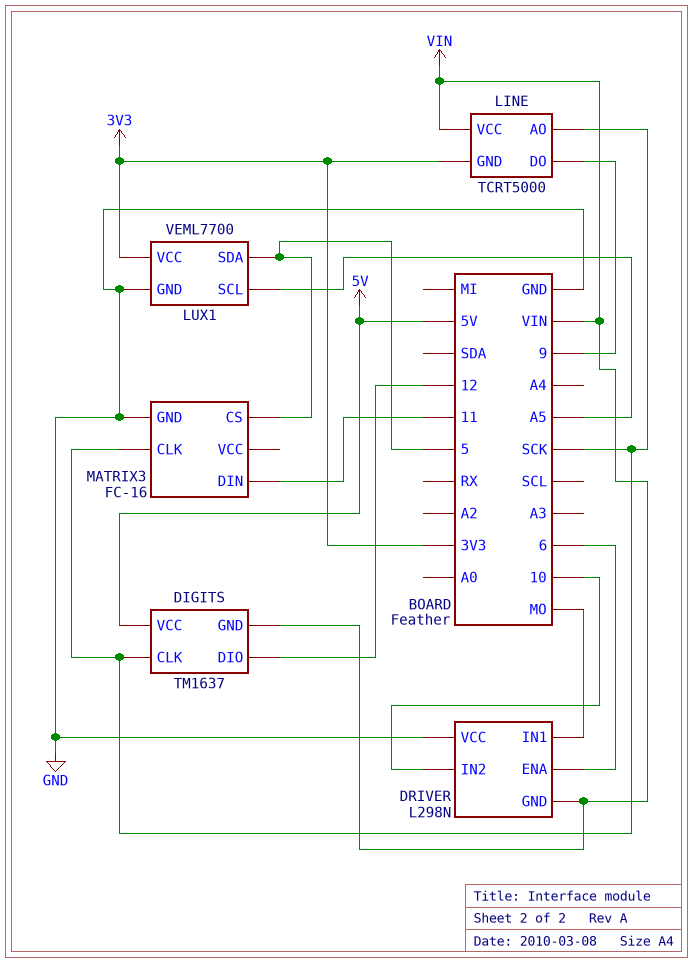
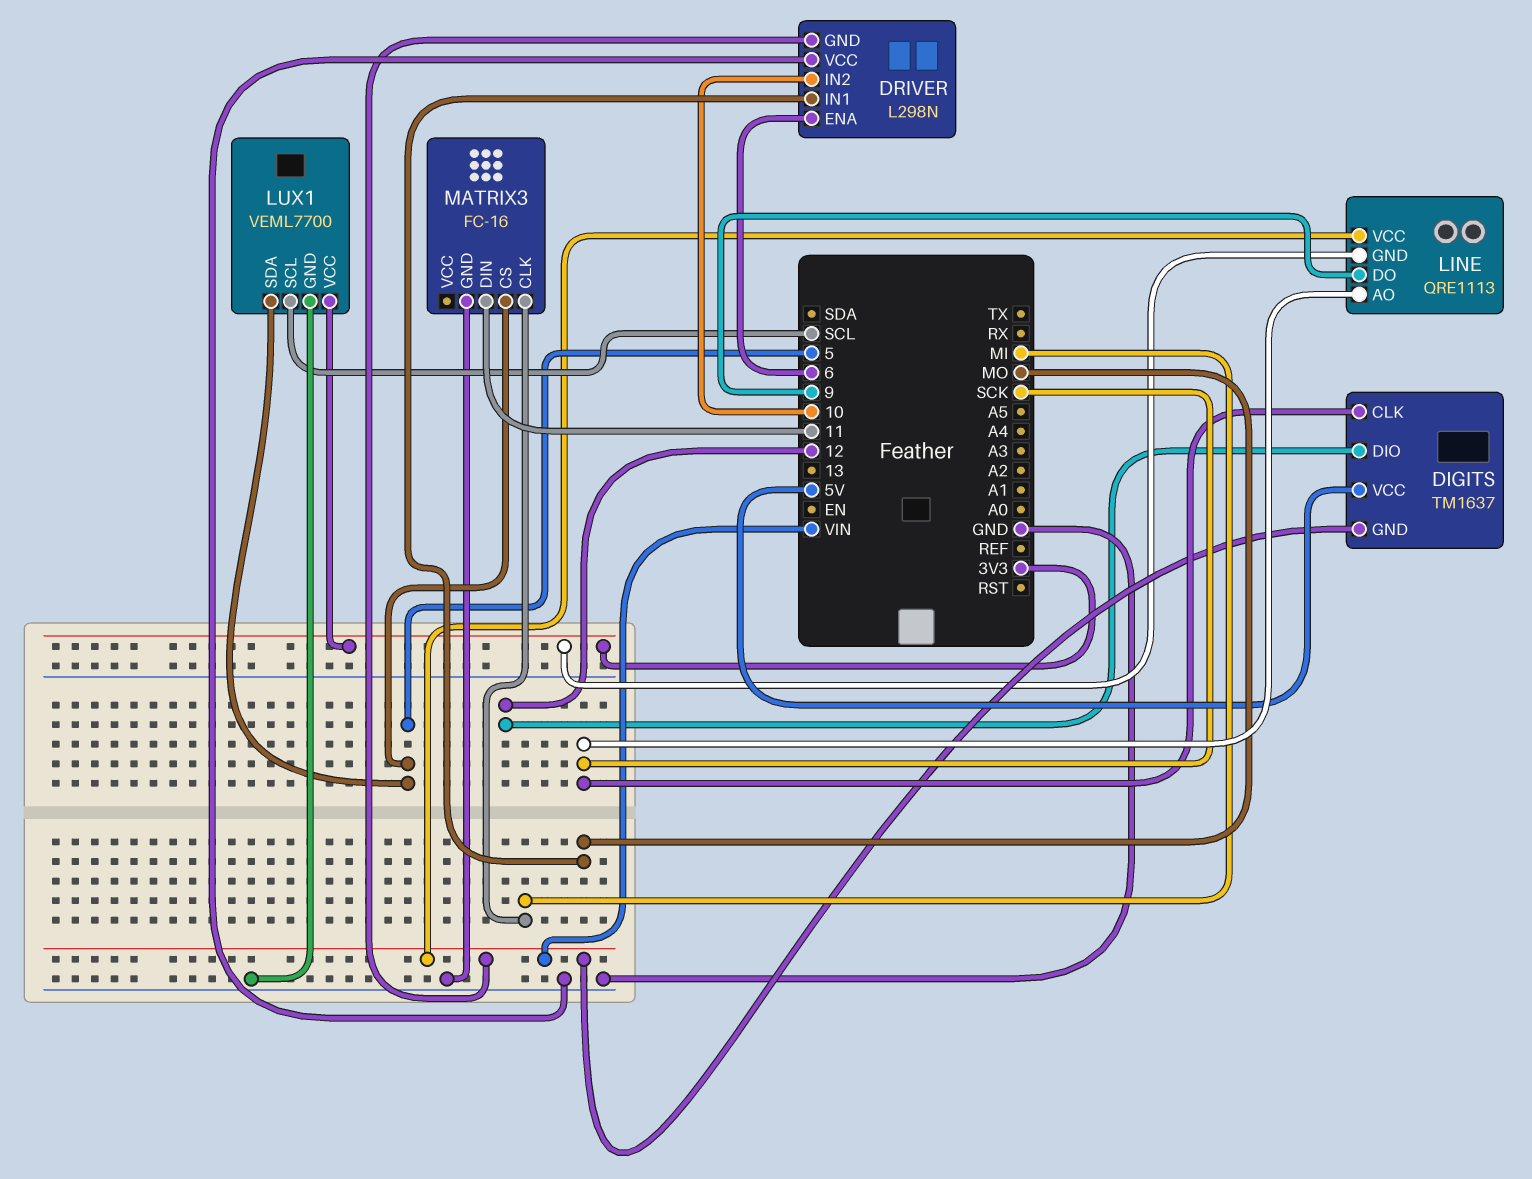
LINE: TCRT5000 -> QRE1113
LUX1 pin SCL: A5 -> SCL
MATRIX3 pin CLK: SCK -> MI

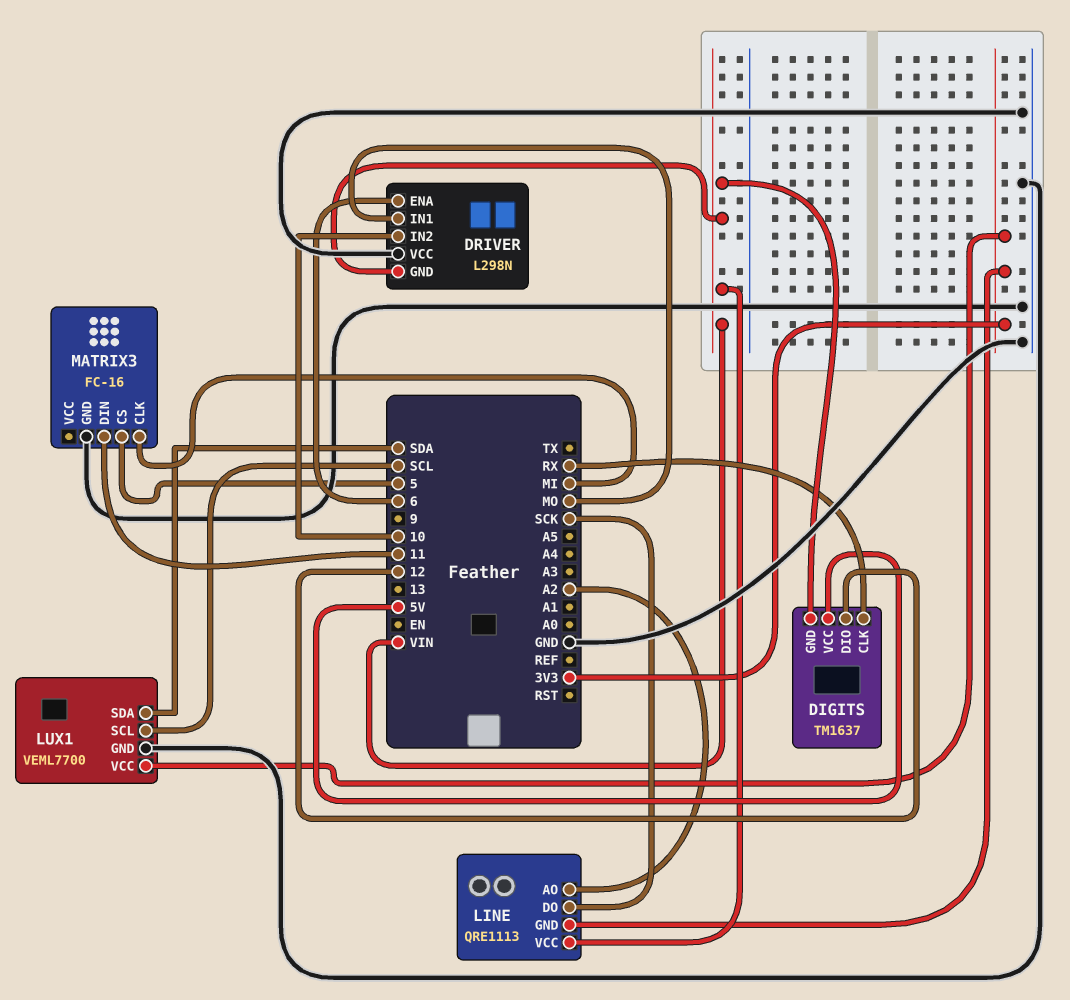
DIGITS pin CLK: SCK -> RX
LINE pin AO: SCK -> A2
LINE pin DO: 9 -> SCK
LUX1 pin SDA: 5 -> SDA

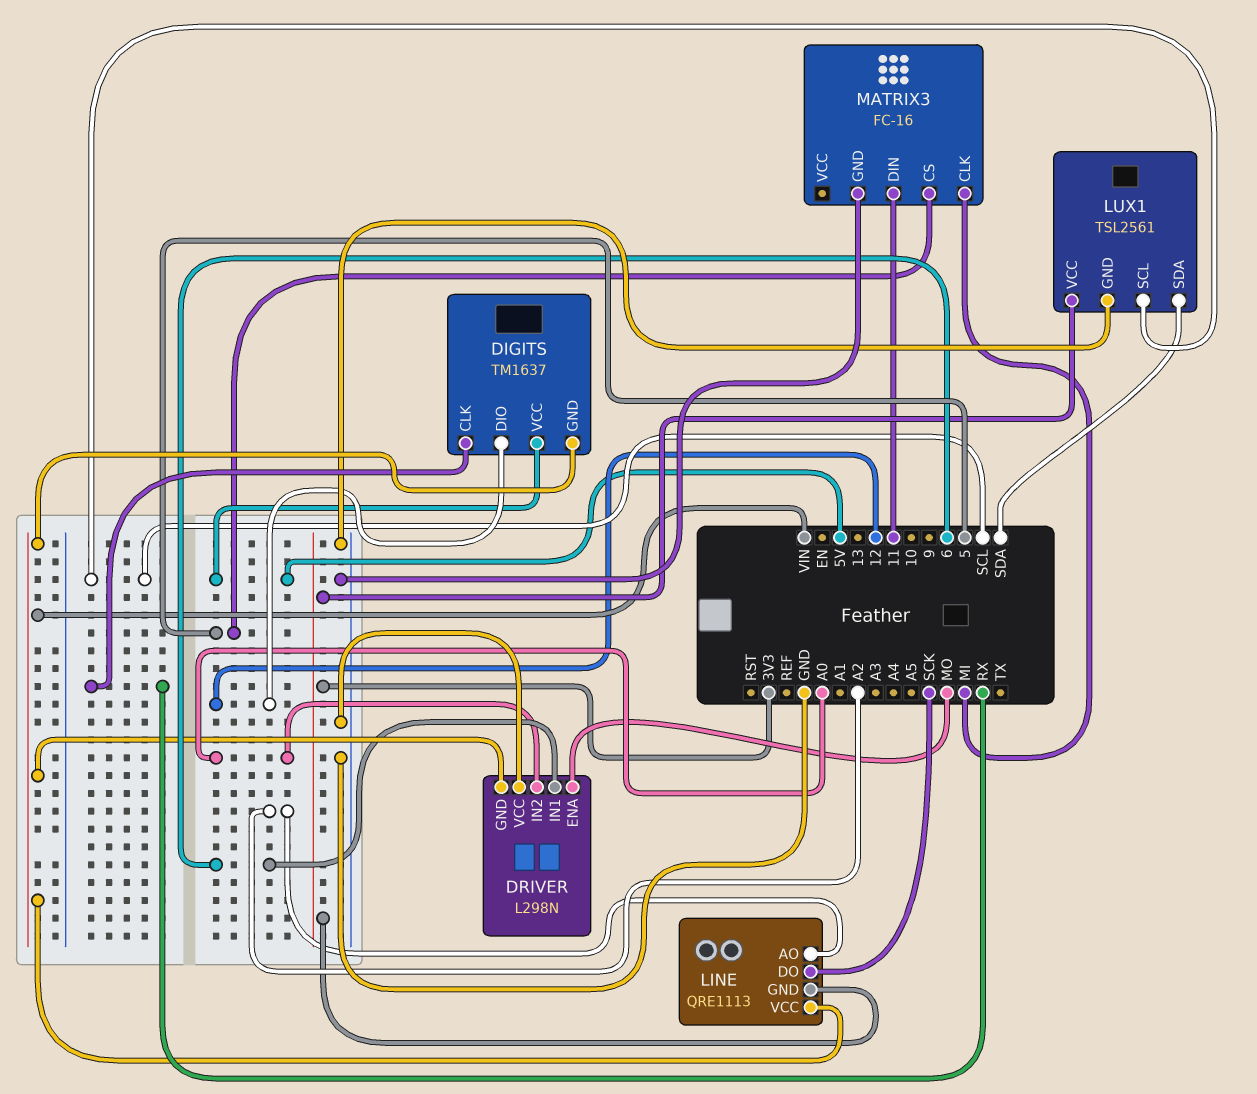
DRIVER pin ENA: 6 -> MO
DRIVER pin IN1: MO -> 6
DRIVER pin IN2: 10 -> A0
LUX1: VEML7700 -> TSL2561

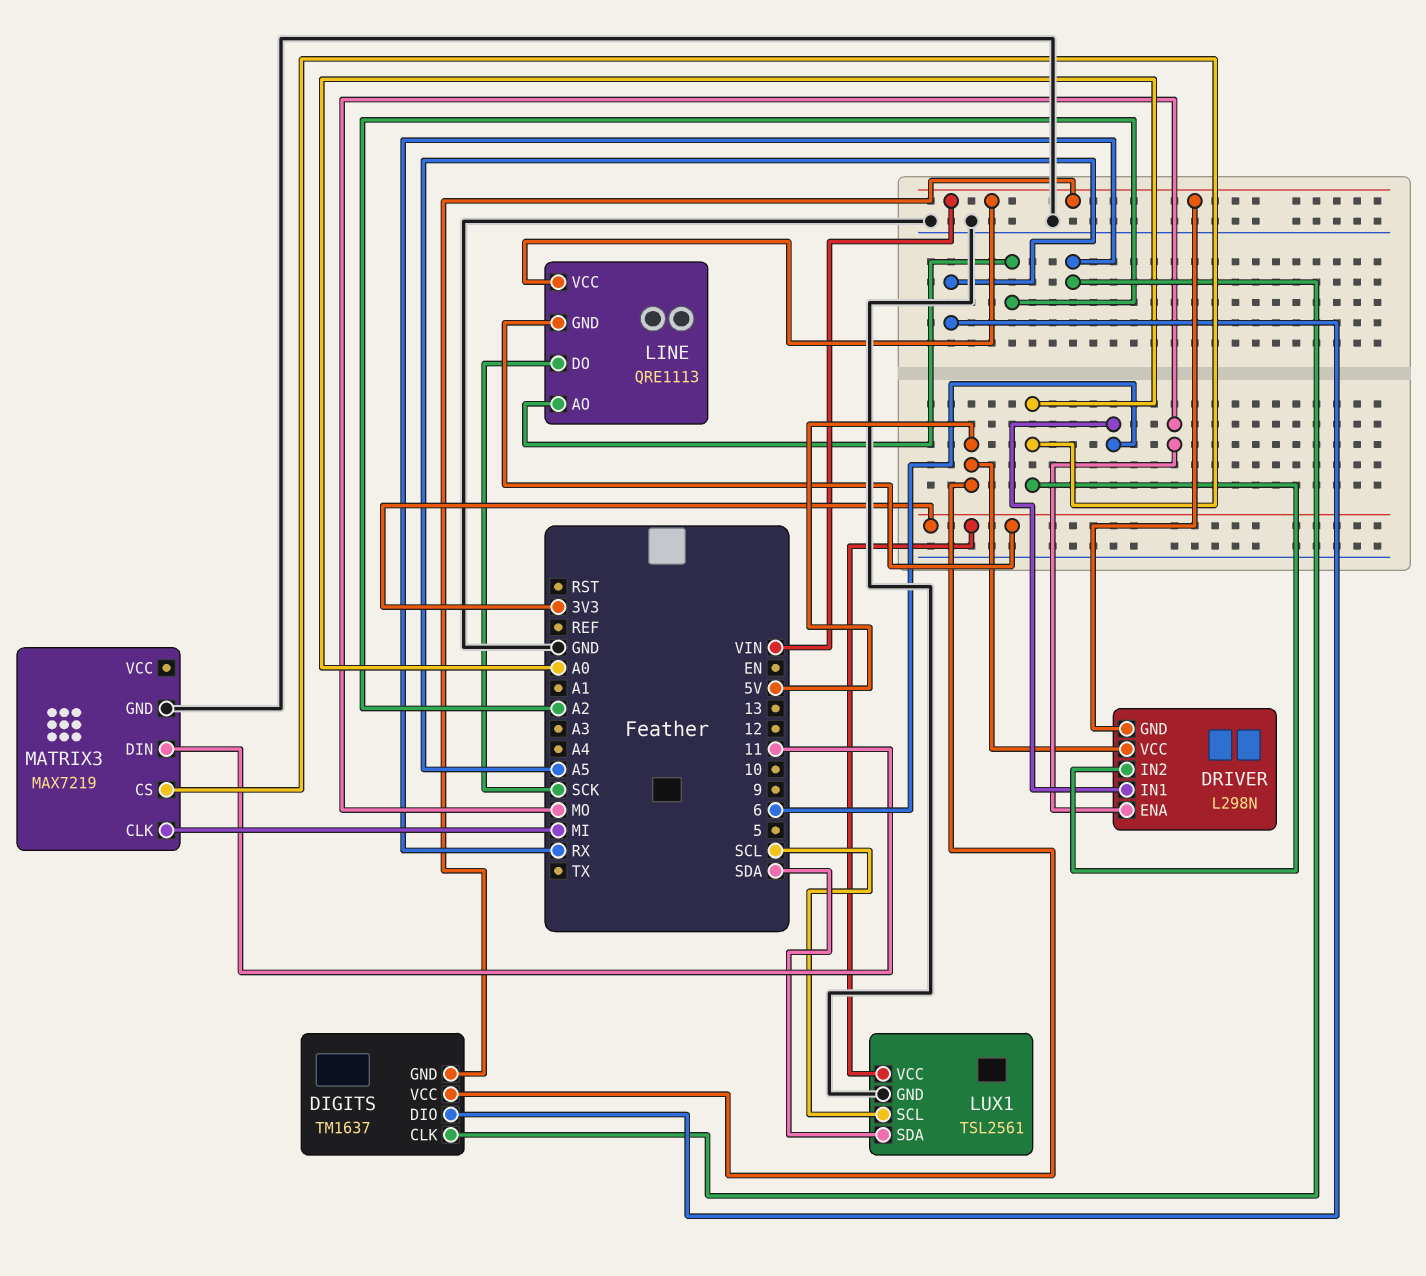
DIGITS pin DIO: 12 -> A5
DRIVER pin VCC: GND -> 5V
MATRIX3: FC-16 -> MAX7219
MATRIX3 pin CS: 5 -> A0

